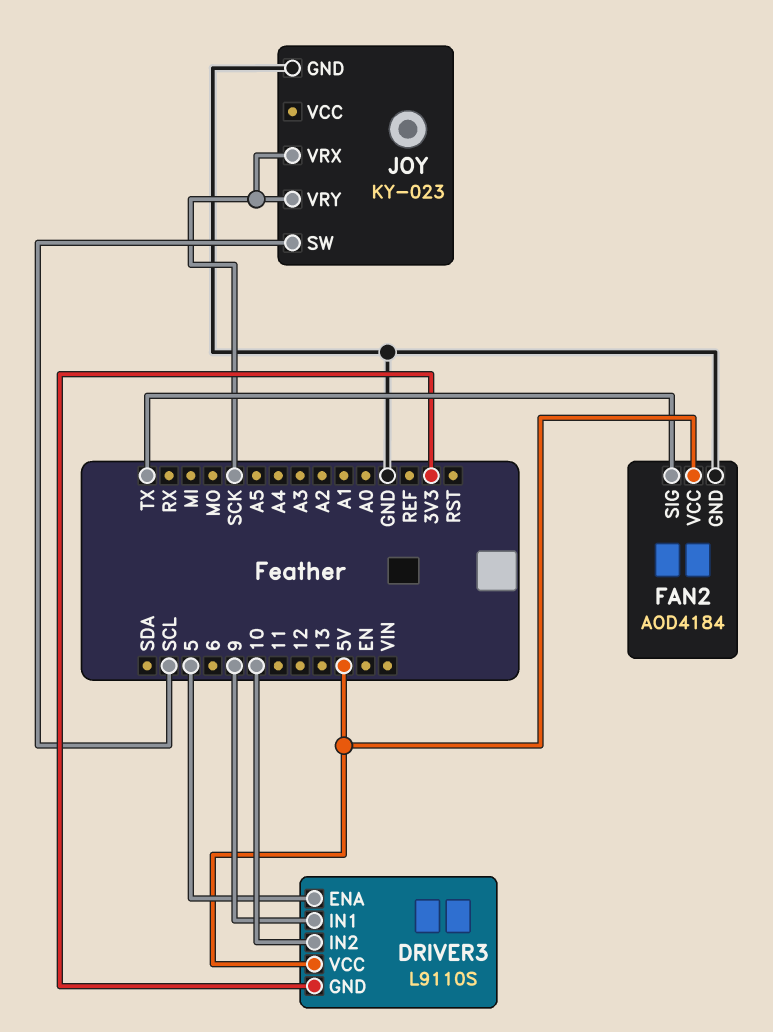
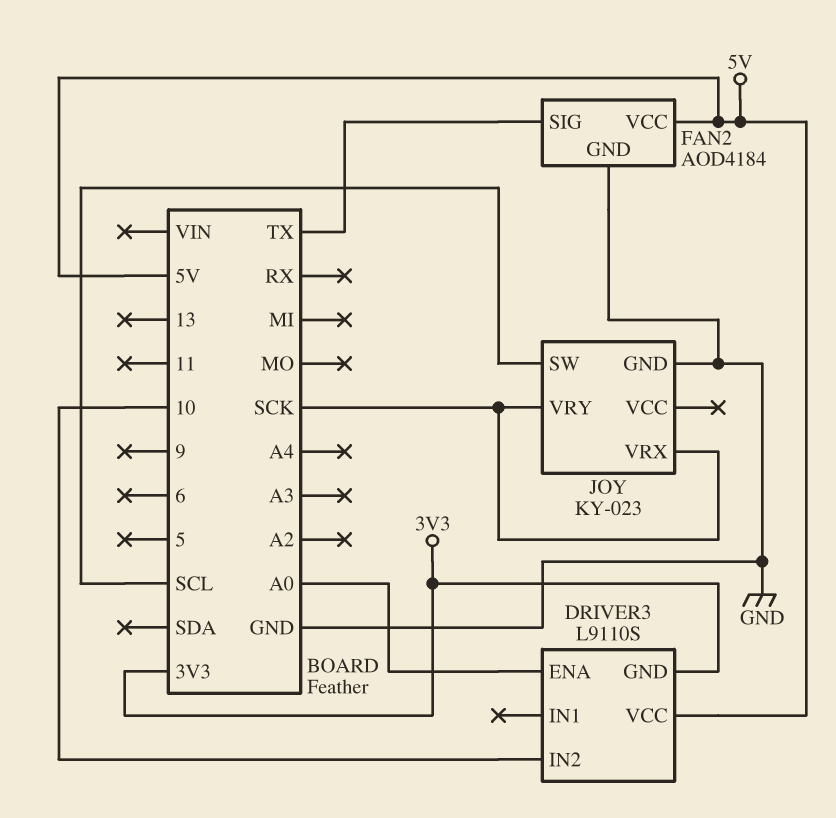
DRIVER3 pin ENA: 5 -> A0
DRIVER3 pin IN1: 9 -> none

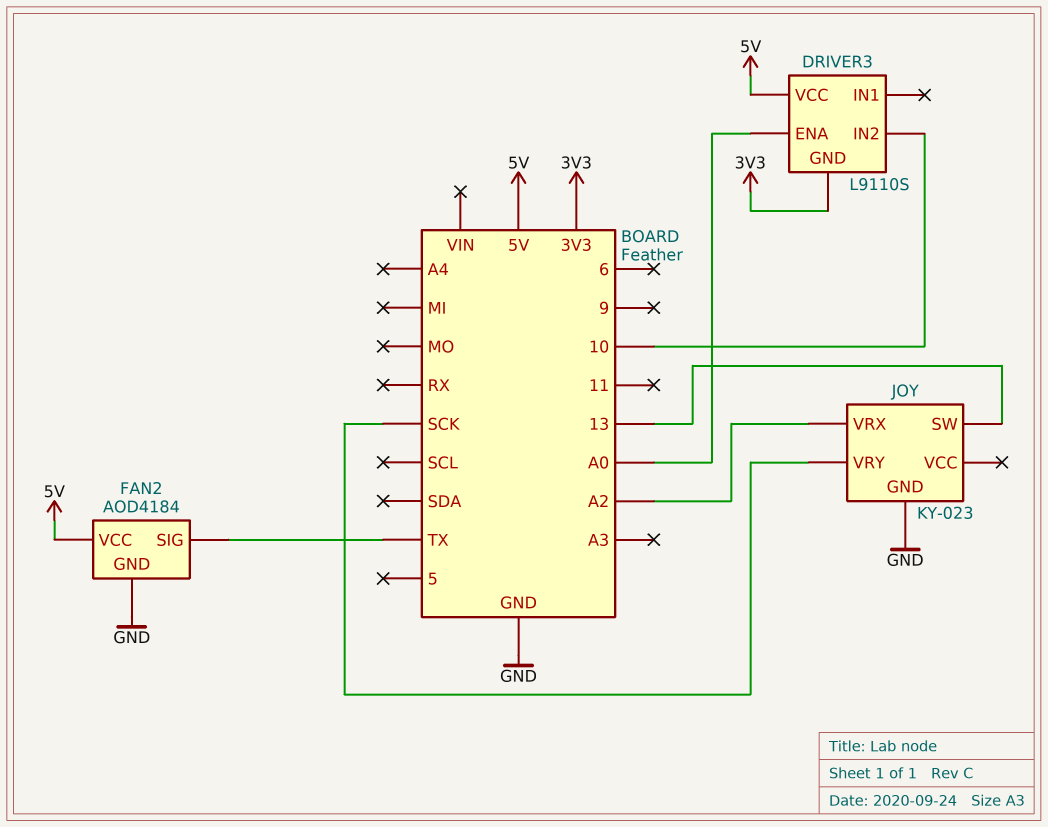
JOY pin SW: SCL -> 13
JOY pin VRX: SCK -> A2

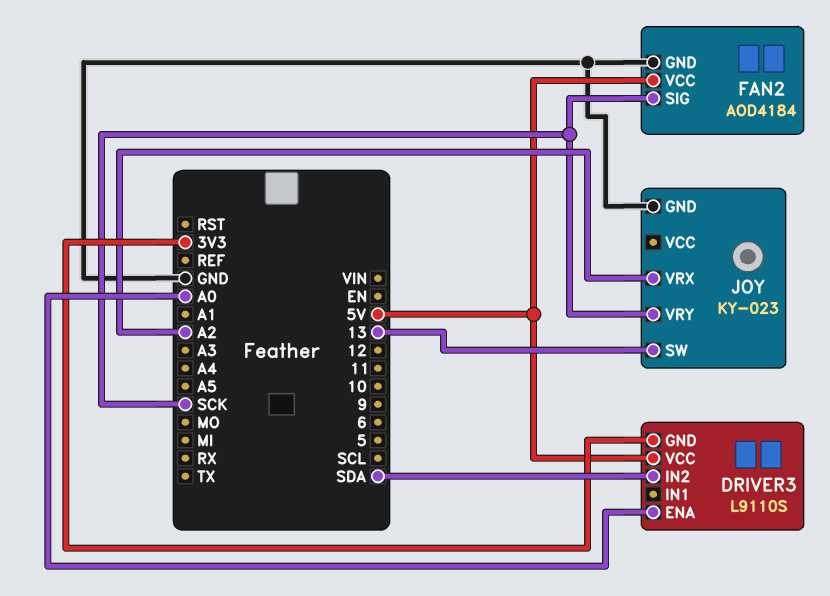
DRIVER3 pin IN2: 10 -> SDA
FAN2 pin SIG: TX -> SCK

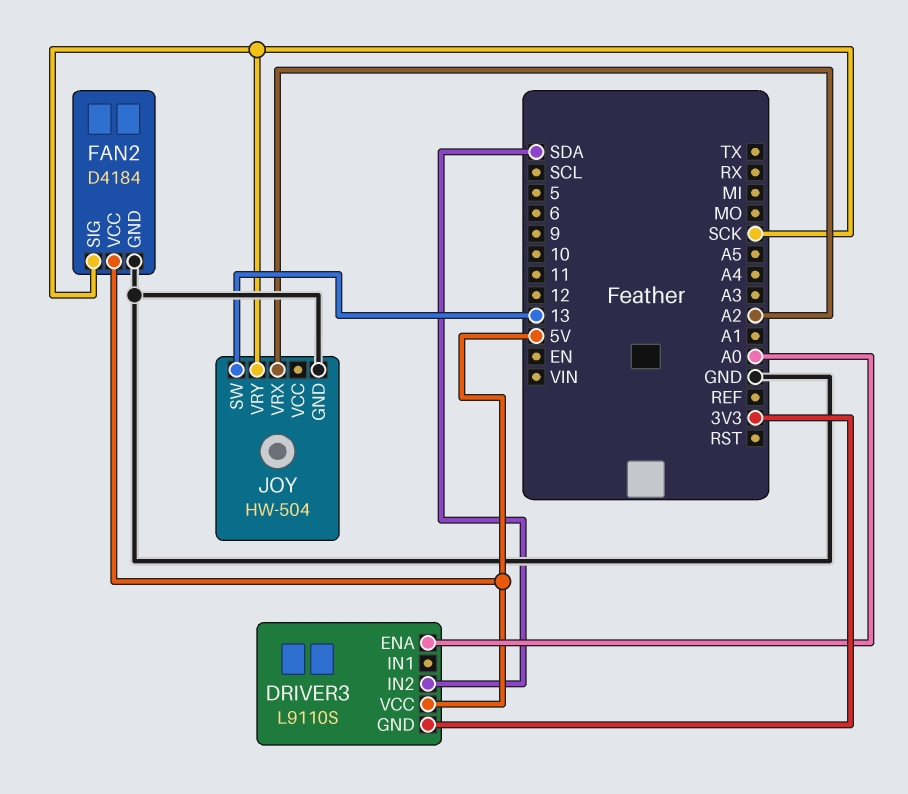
FAN2: AOD4184 -> D4184
JOY: KY-023 -> HW-504

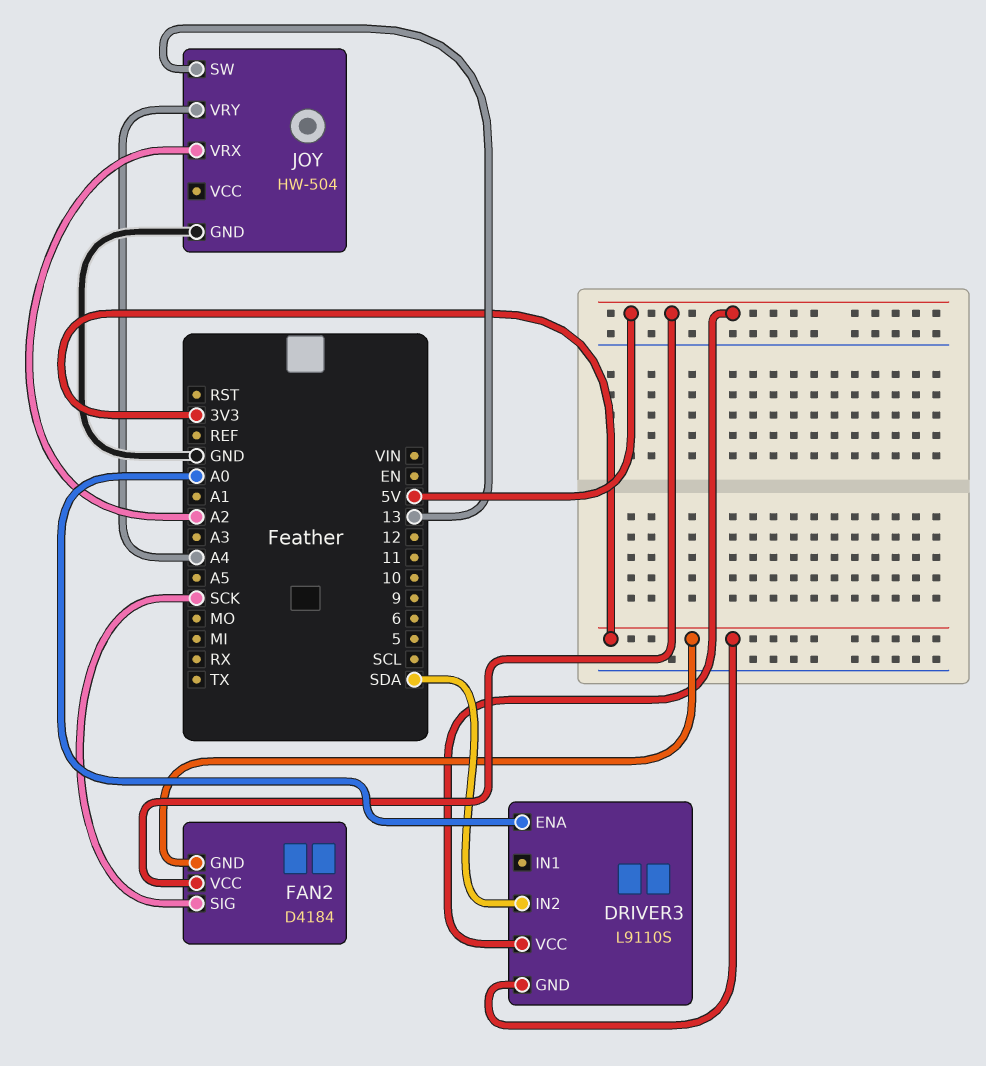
FAN2 pin GND: GND -> 3V3
JOY pin VRY: SCK -> A4

